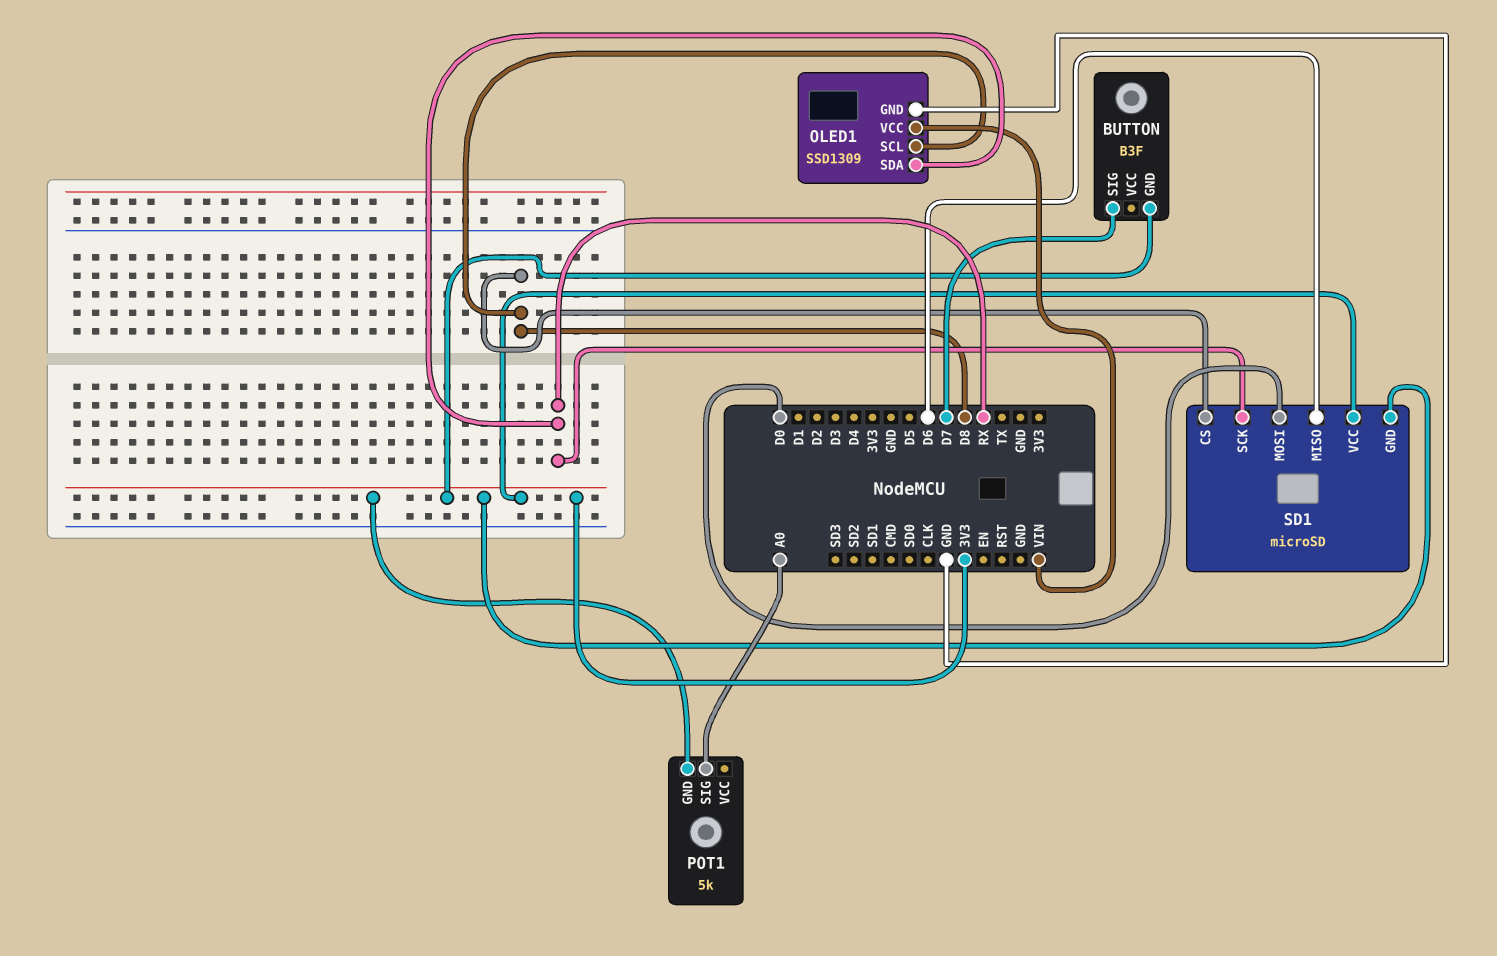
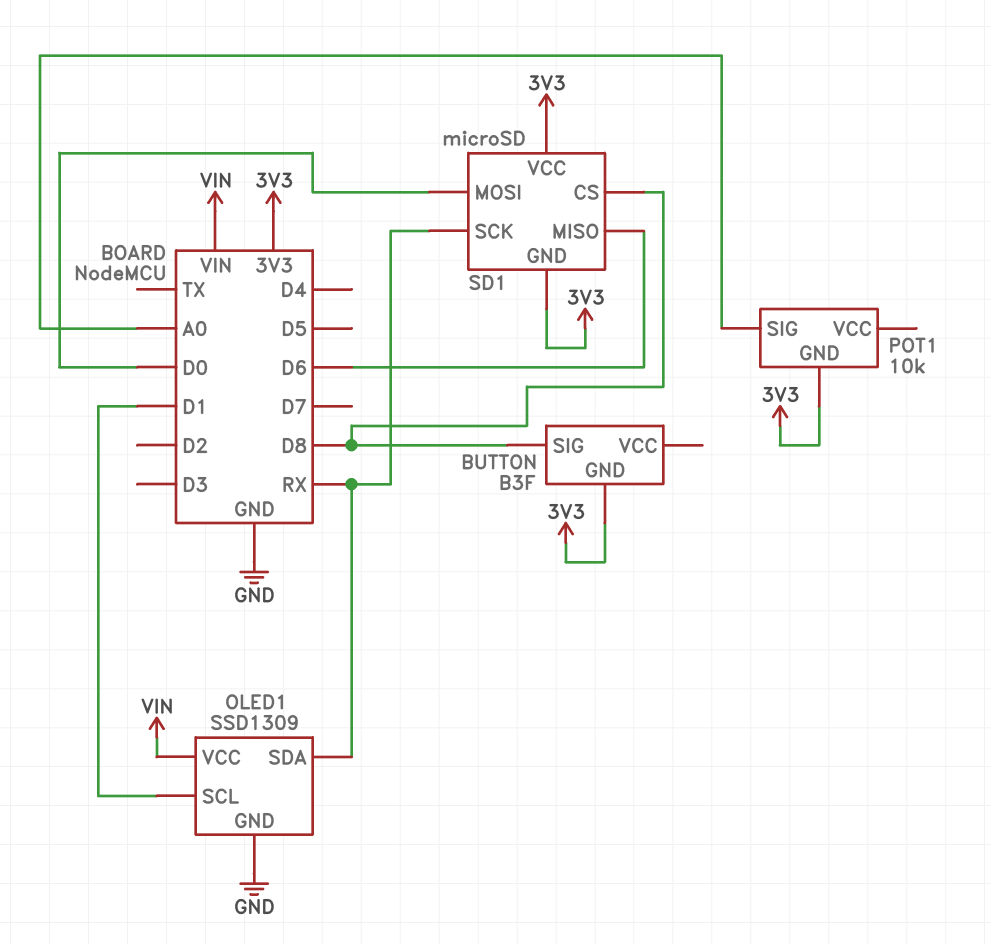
BUTTON pin SIG: D7 -> D8
OLED1 pin SCL: D8 -> D1
POT1: 5k -> 10k

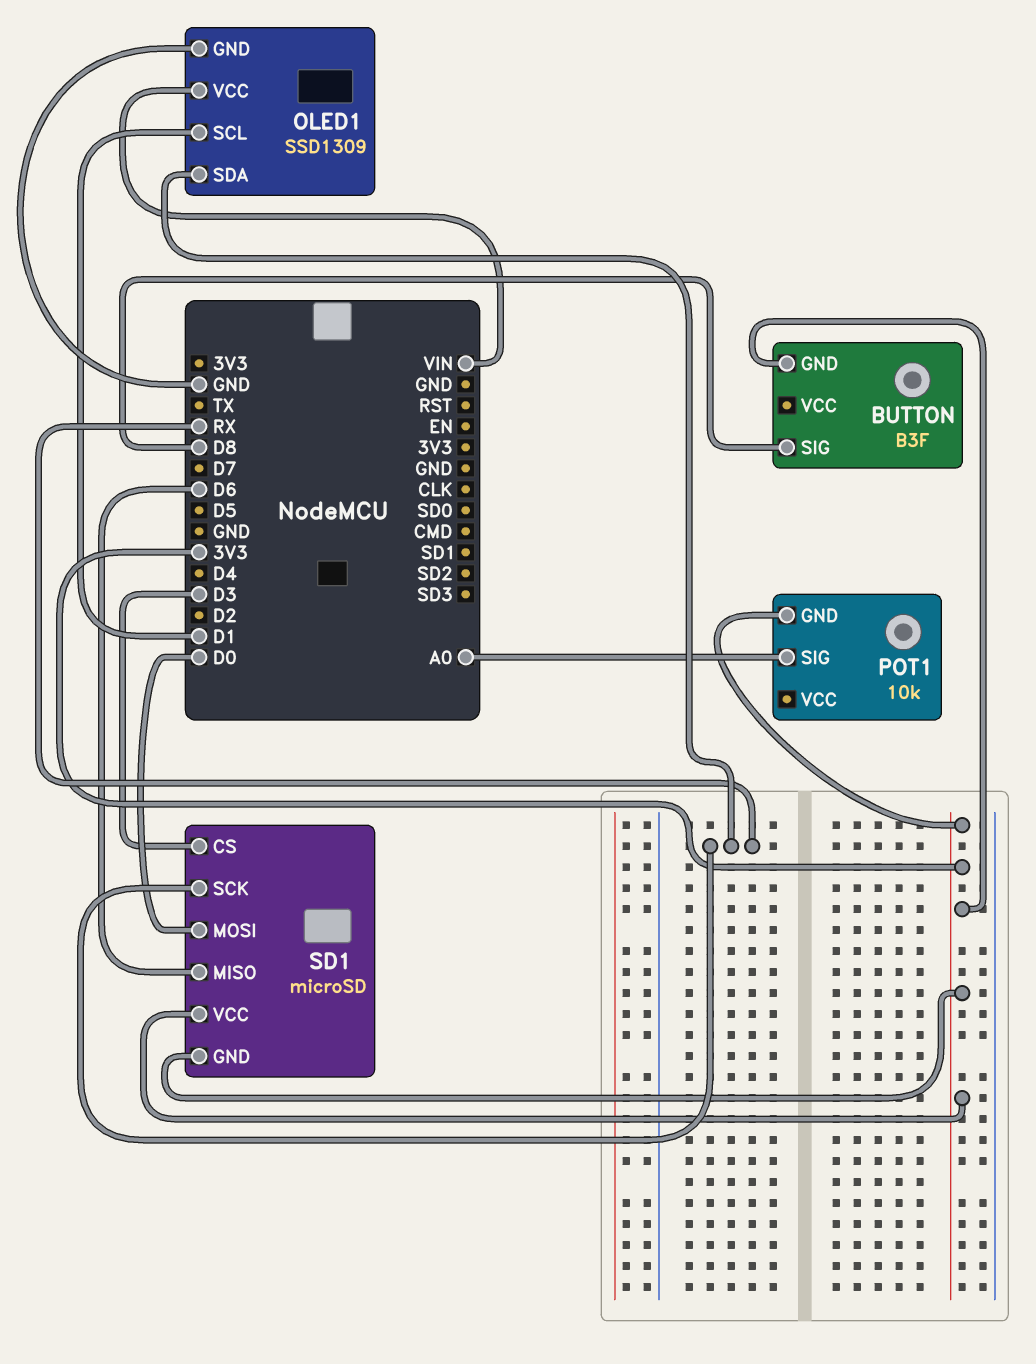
SD1 pin CS: D8 -> D3

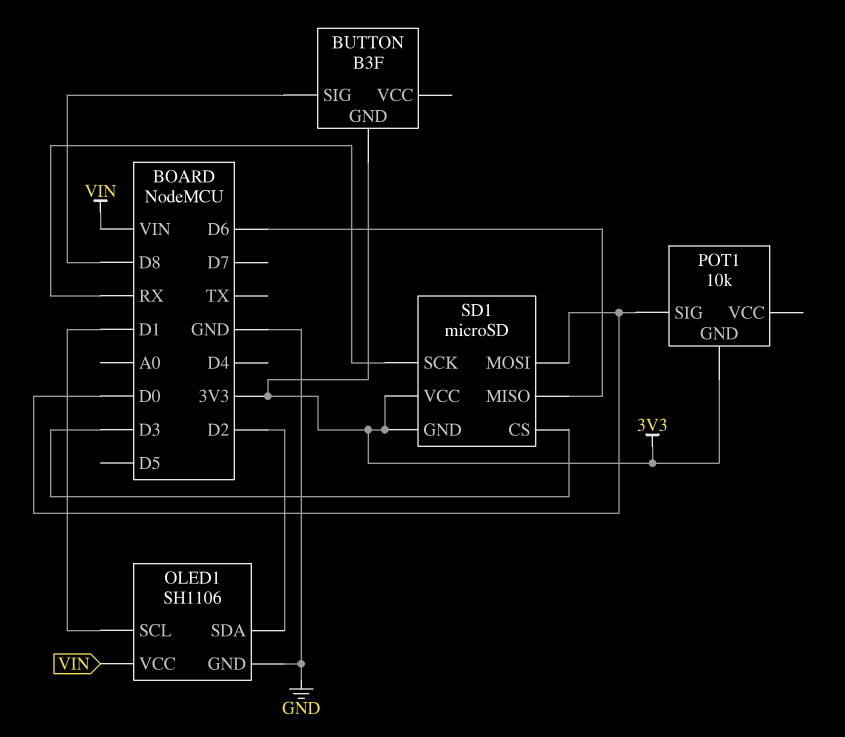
OLED1: SSD1309 -> SH1106
OLED1 pin SDA: RX -> D2
POT1 pin SIG: A0 -> D0

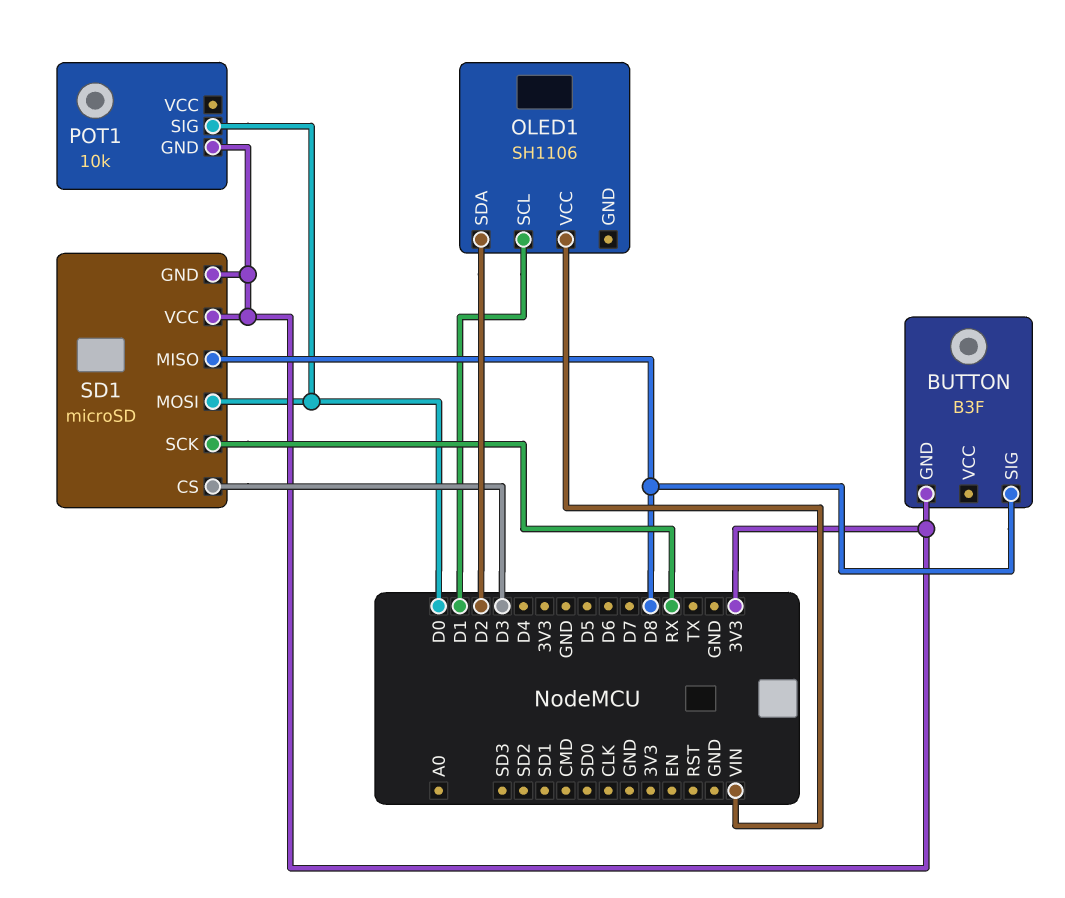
OLED1 pin GND: GND -> none
SD1 pin MISO: D6 -> D8

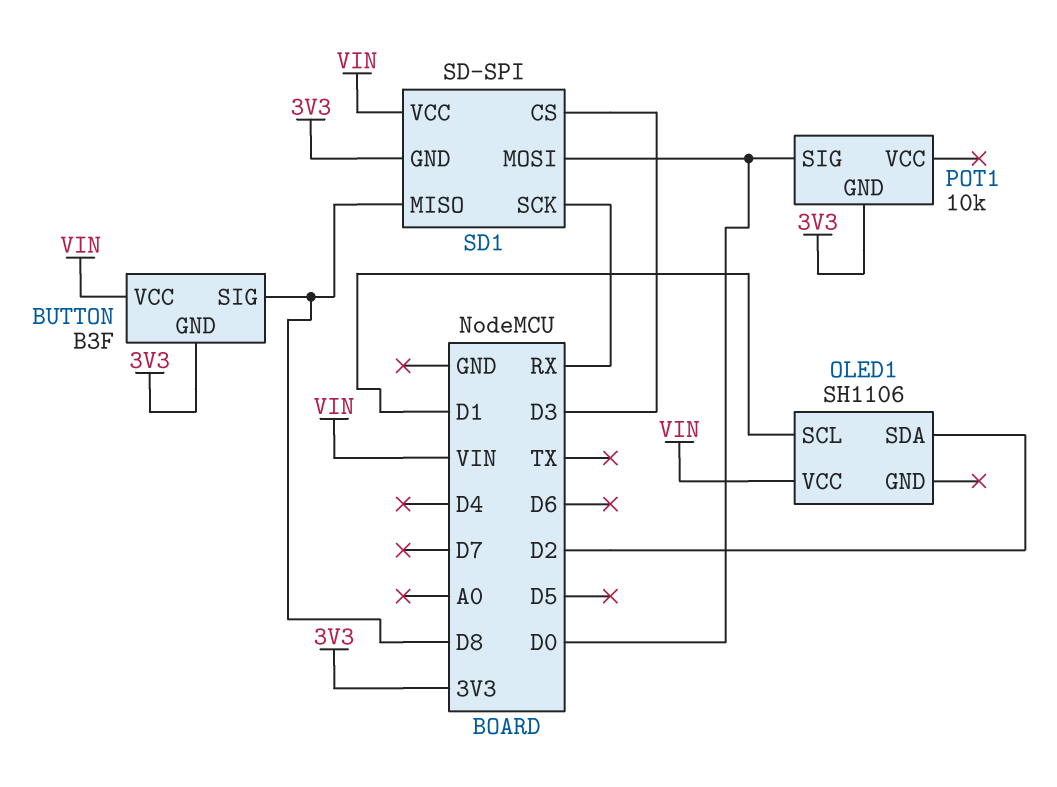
BUTTON pin VCC: none -> VIN
SD1: microSD -> SD-SPI
SD1 pin VCC: 3V3 -> VIN

